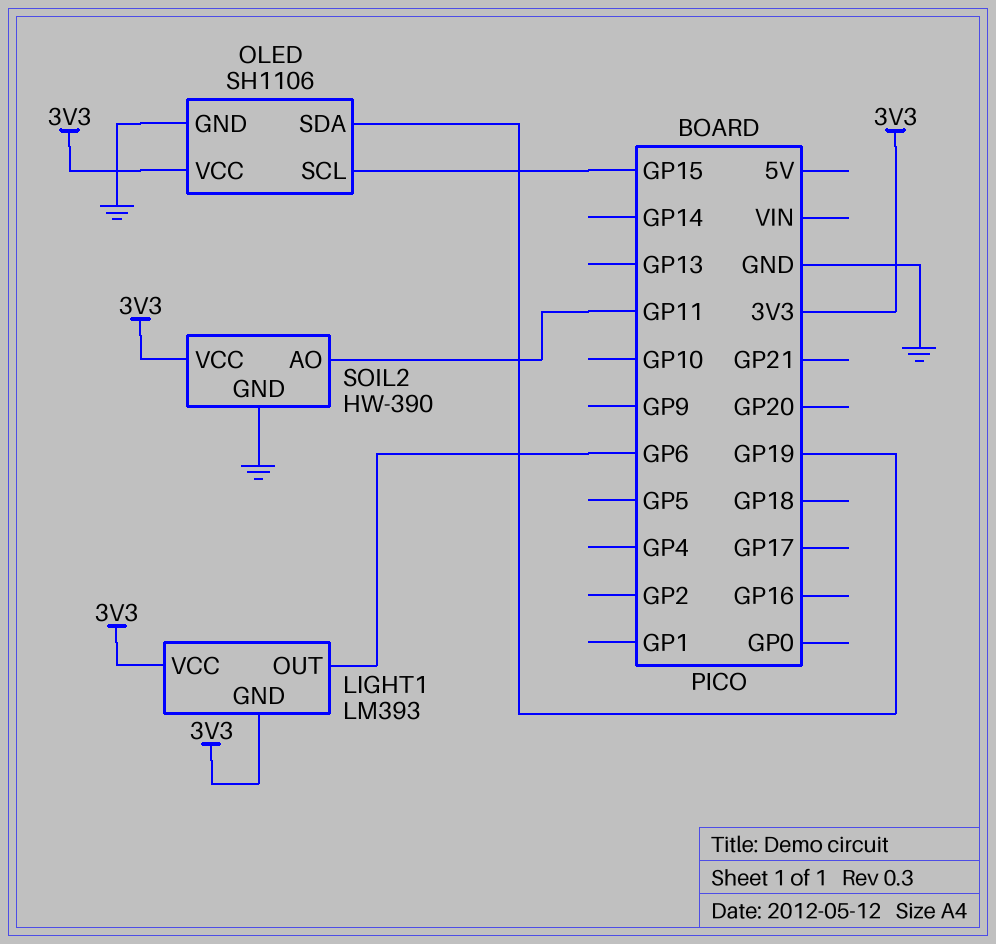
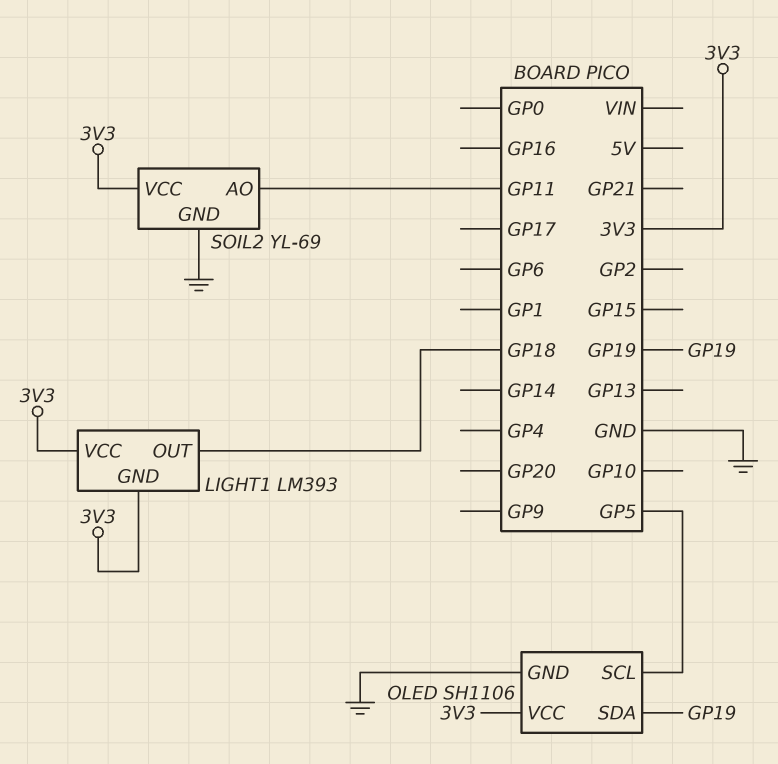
LIGHT1 pin OUT: GP6 -> GP18
OLED pin SCL: GP15 -> GP5
SOIL2: HW-390 -> YL-69

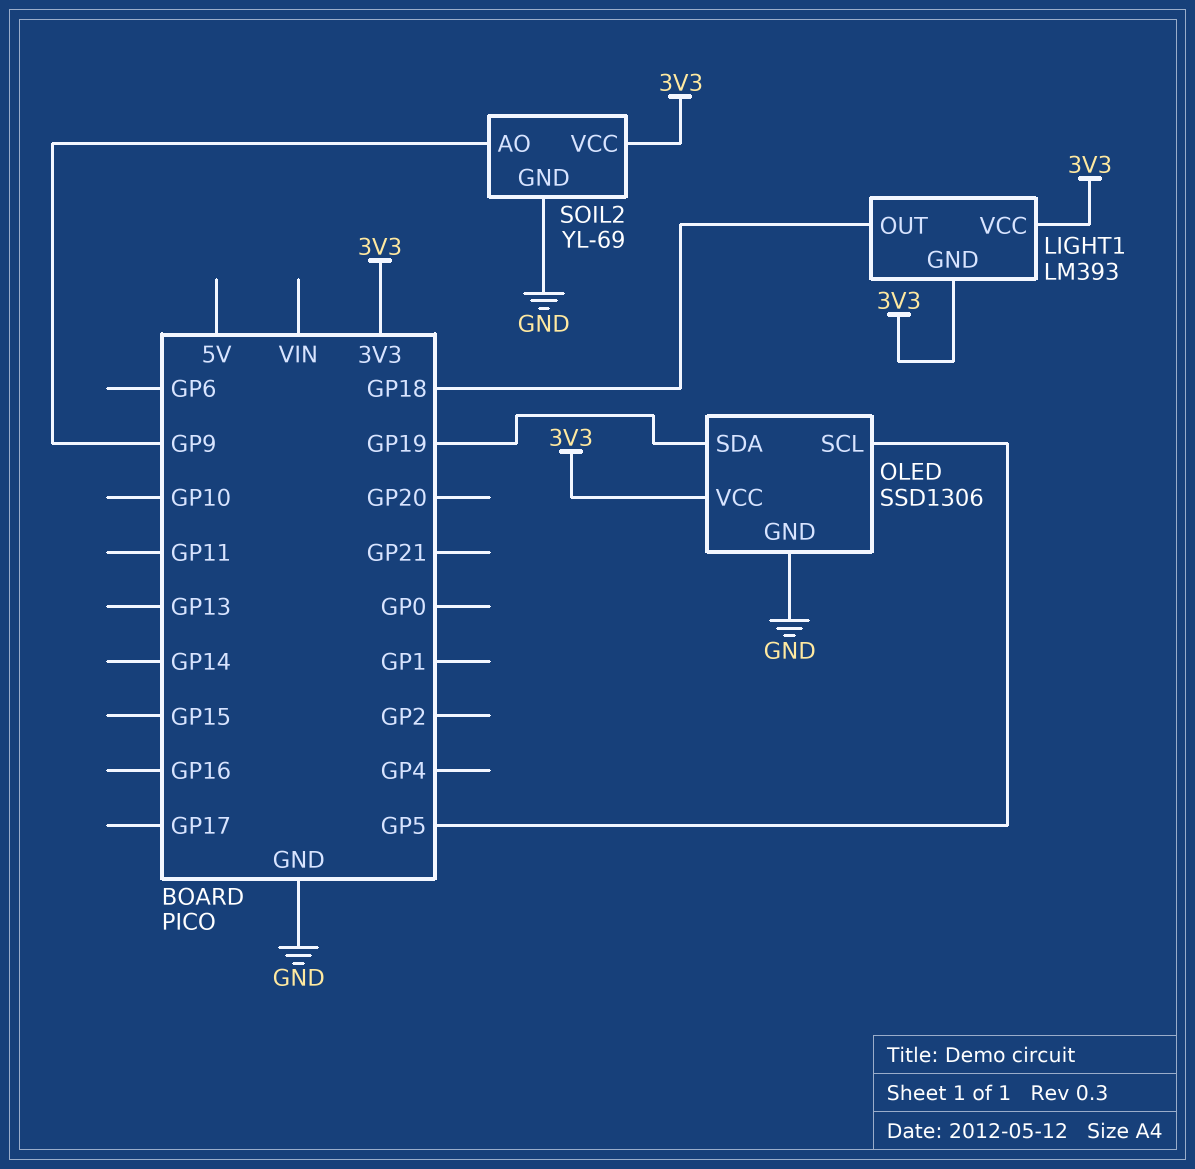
OLED: SH1106 -> SSD1306
SOIL2 pin AO: GP11 -> GP9

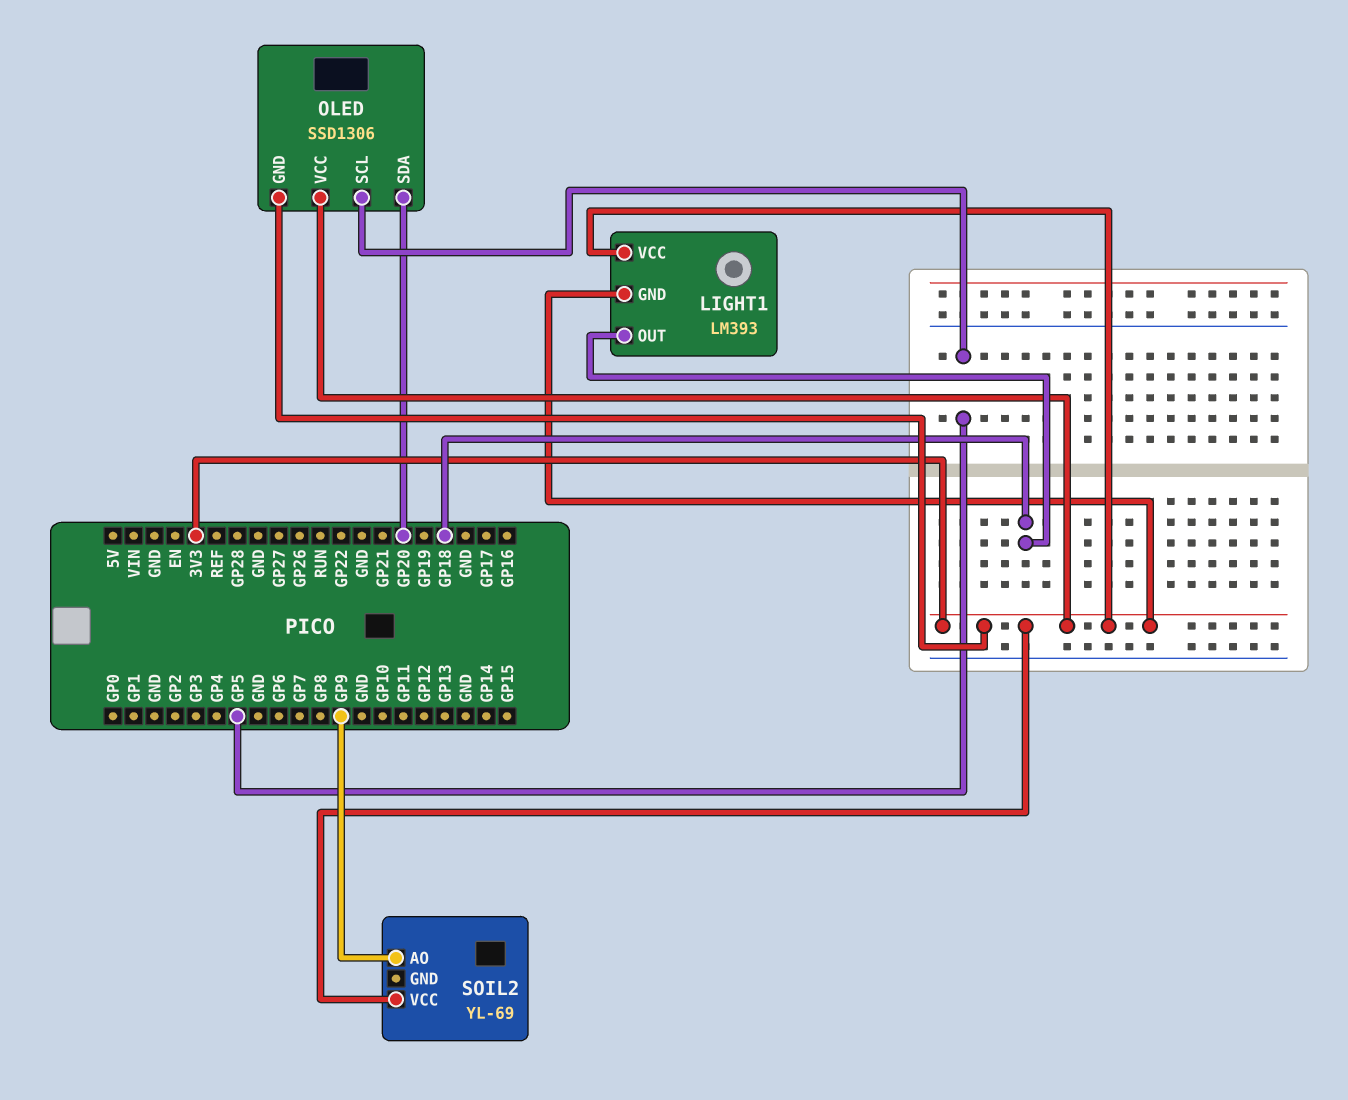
OLED pin GND: GND -> 3V3
OLED pin SDA: GP19 -> GP20
SOIL2 pin GND: GND -> none

